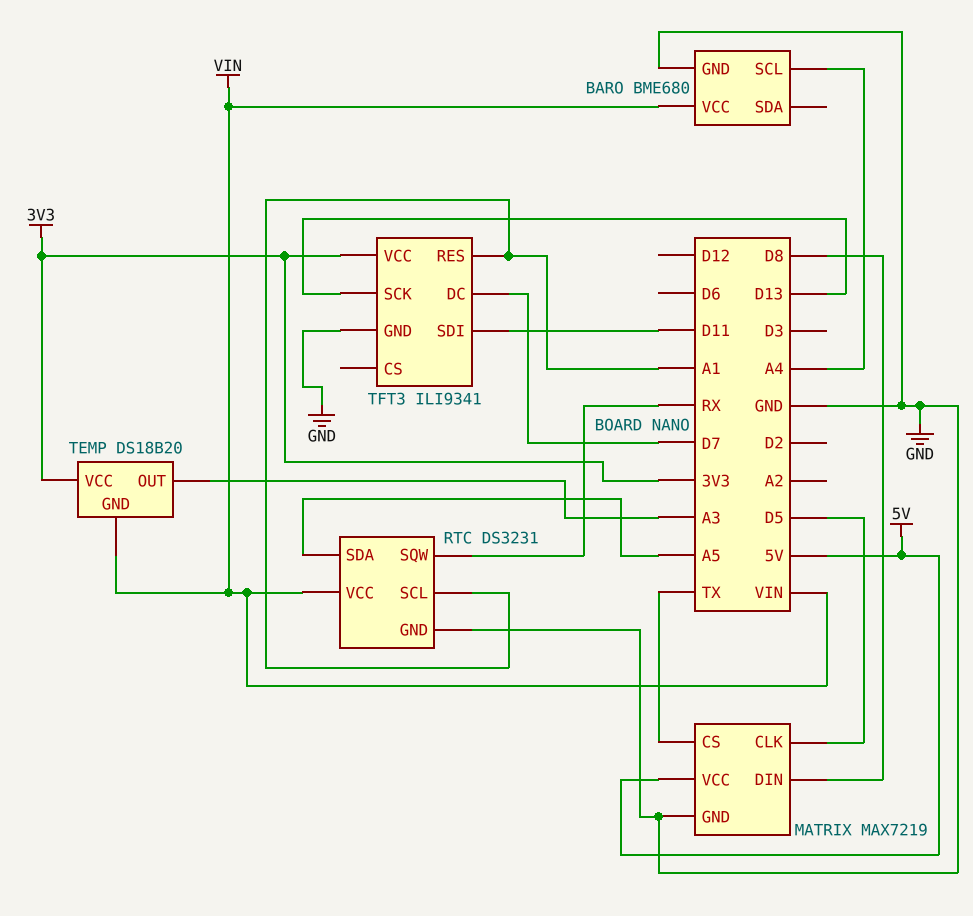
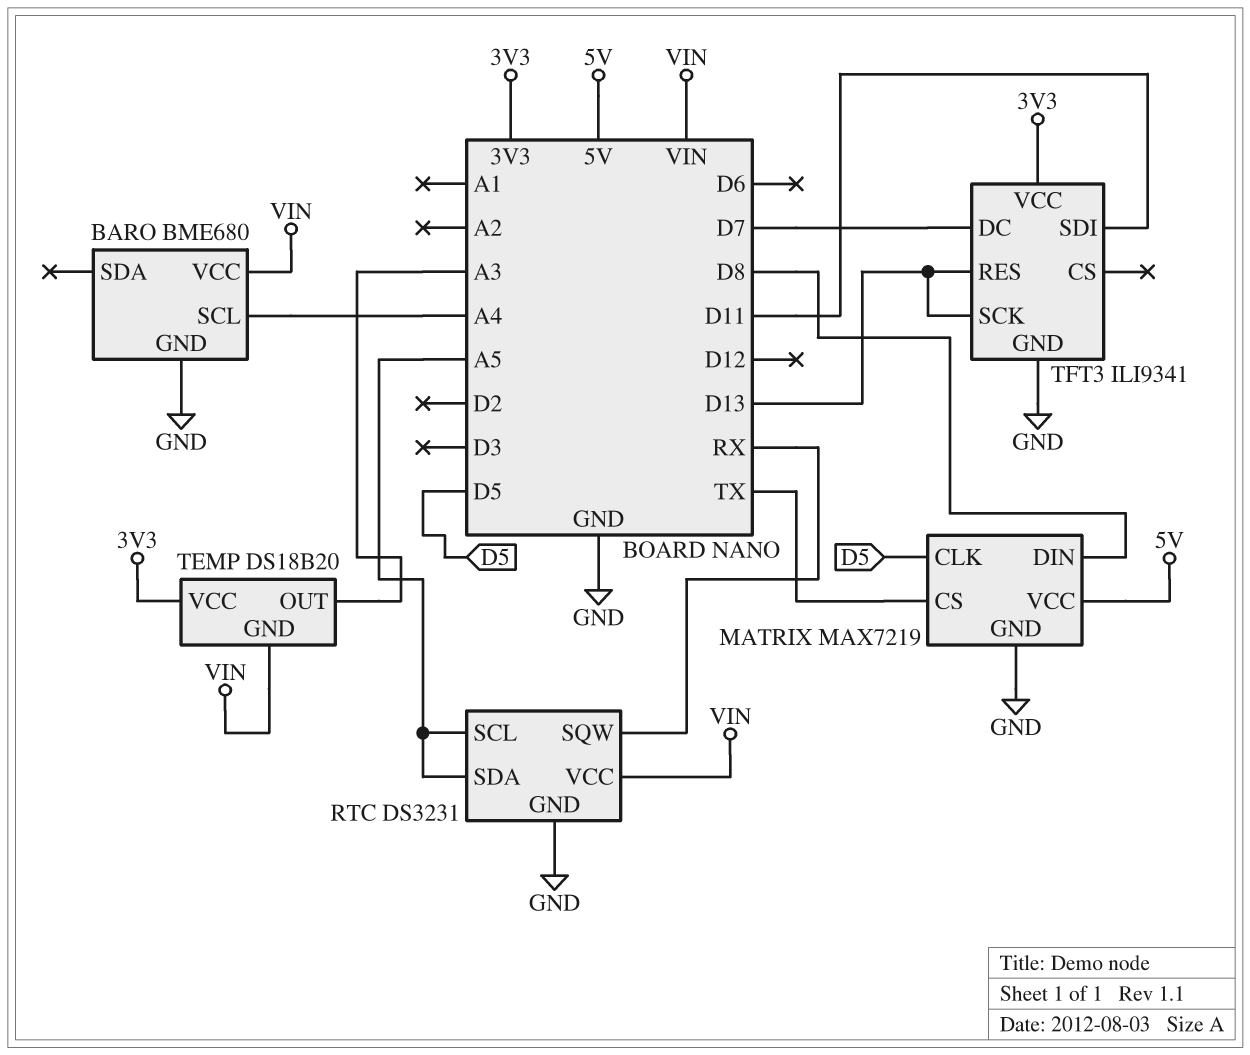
RTC pin SCL: A1 -> A5
TFT3 pin RES: A1 -> D13

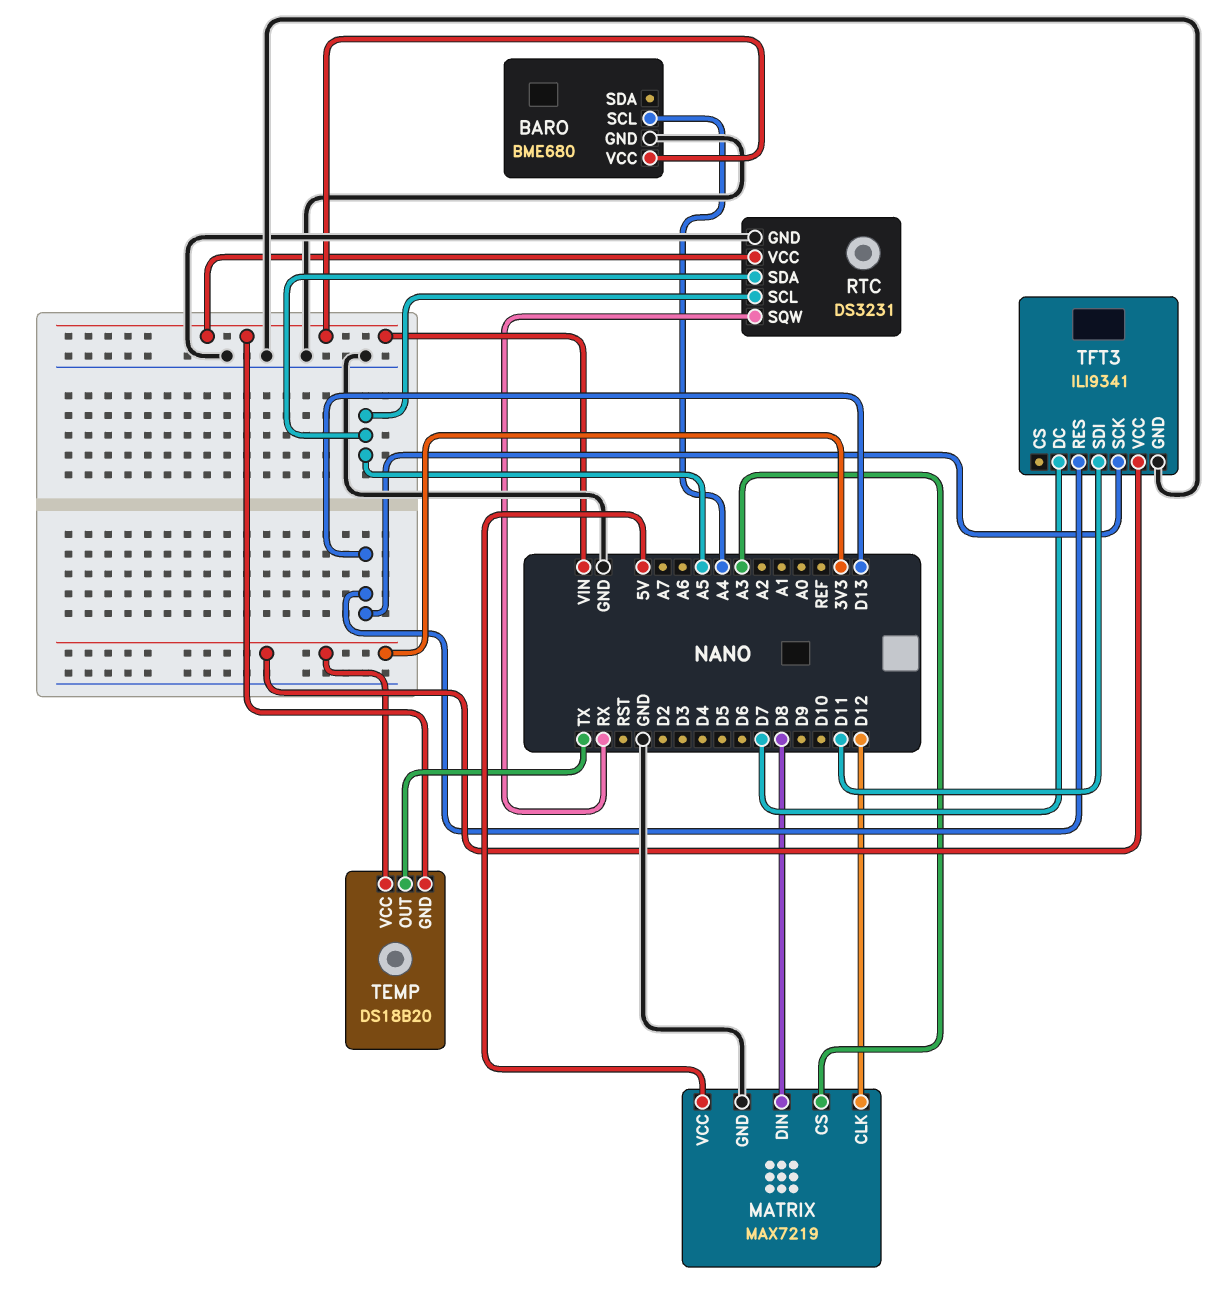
MATRIX pin CLK: D5 -> D12
MATRIX pin CS: TX -> A3
TEMP pin OUT: A3 -> TX

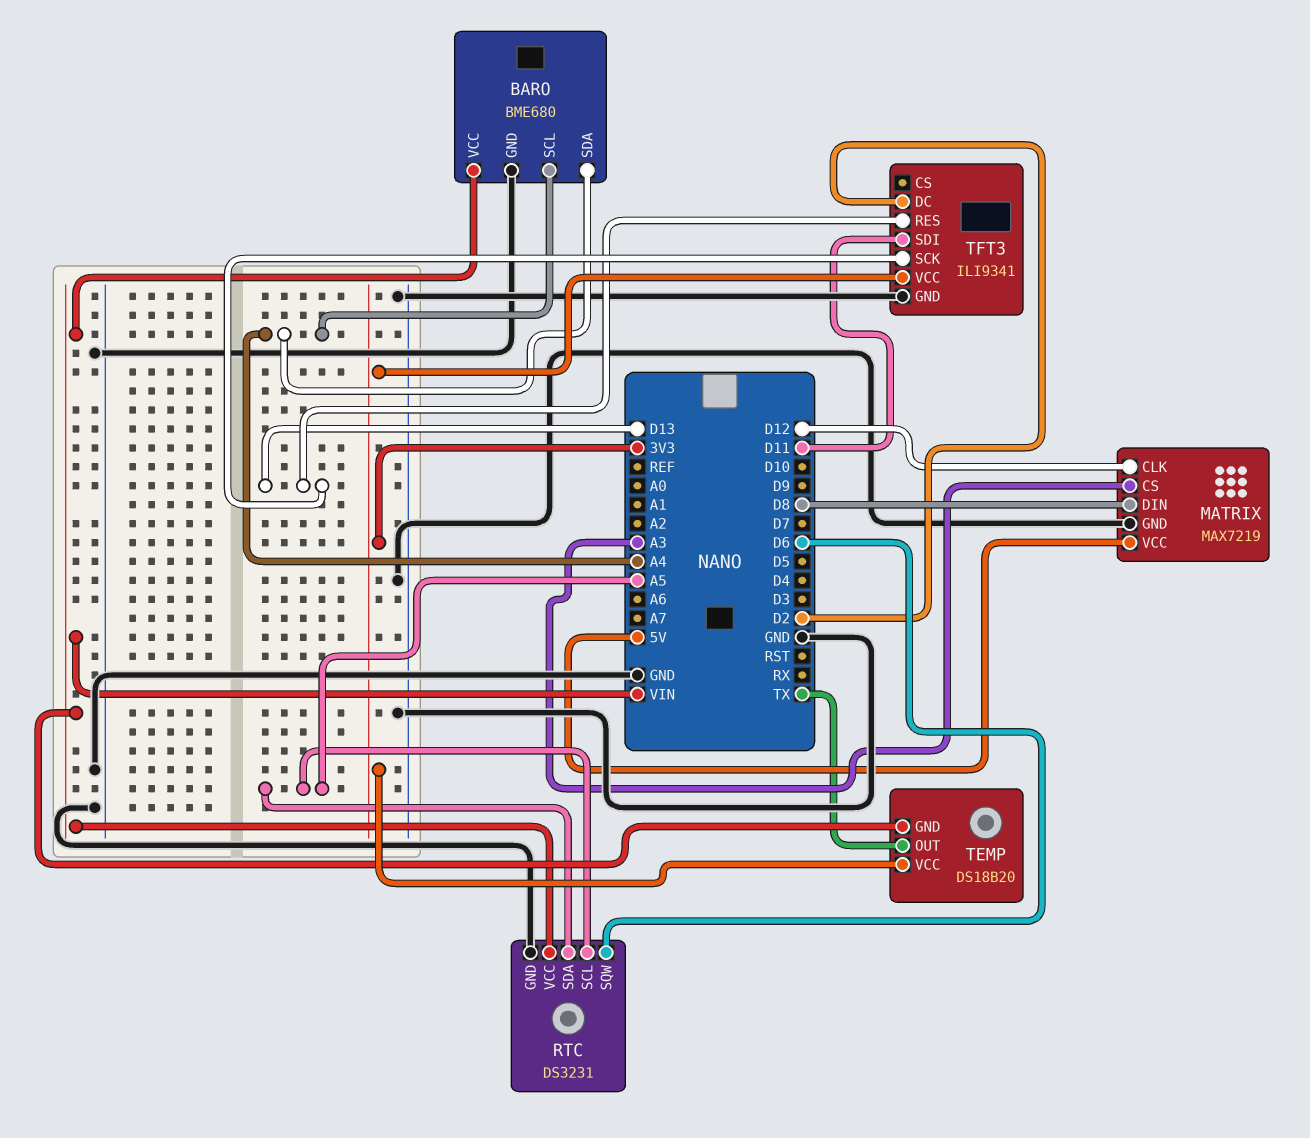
BARO pin SDA: none -> A4
RTC pin SQW: RX -> D6
TFT3 pin DC: D7 -> D2

